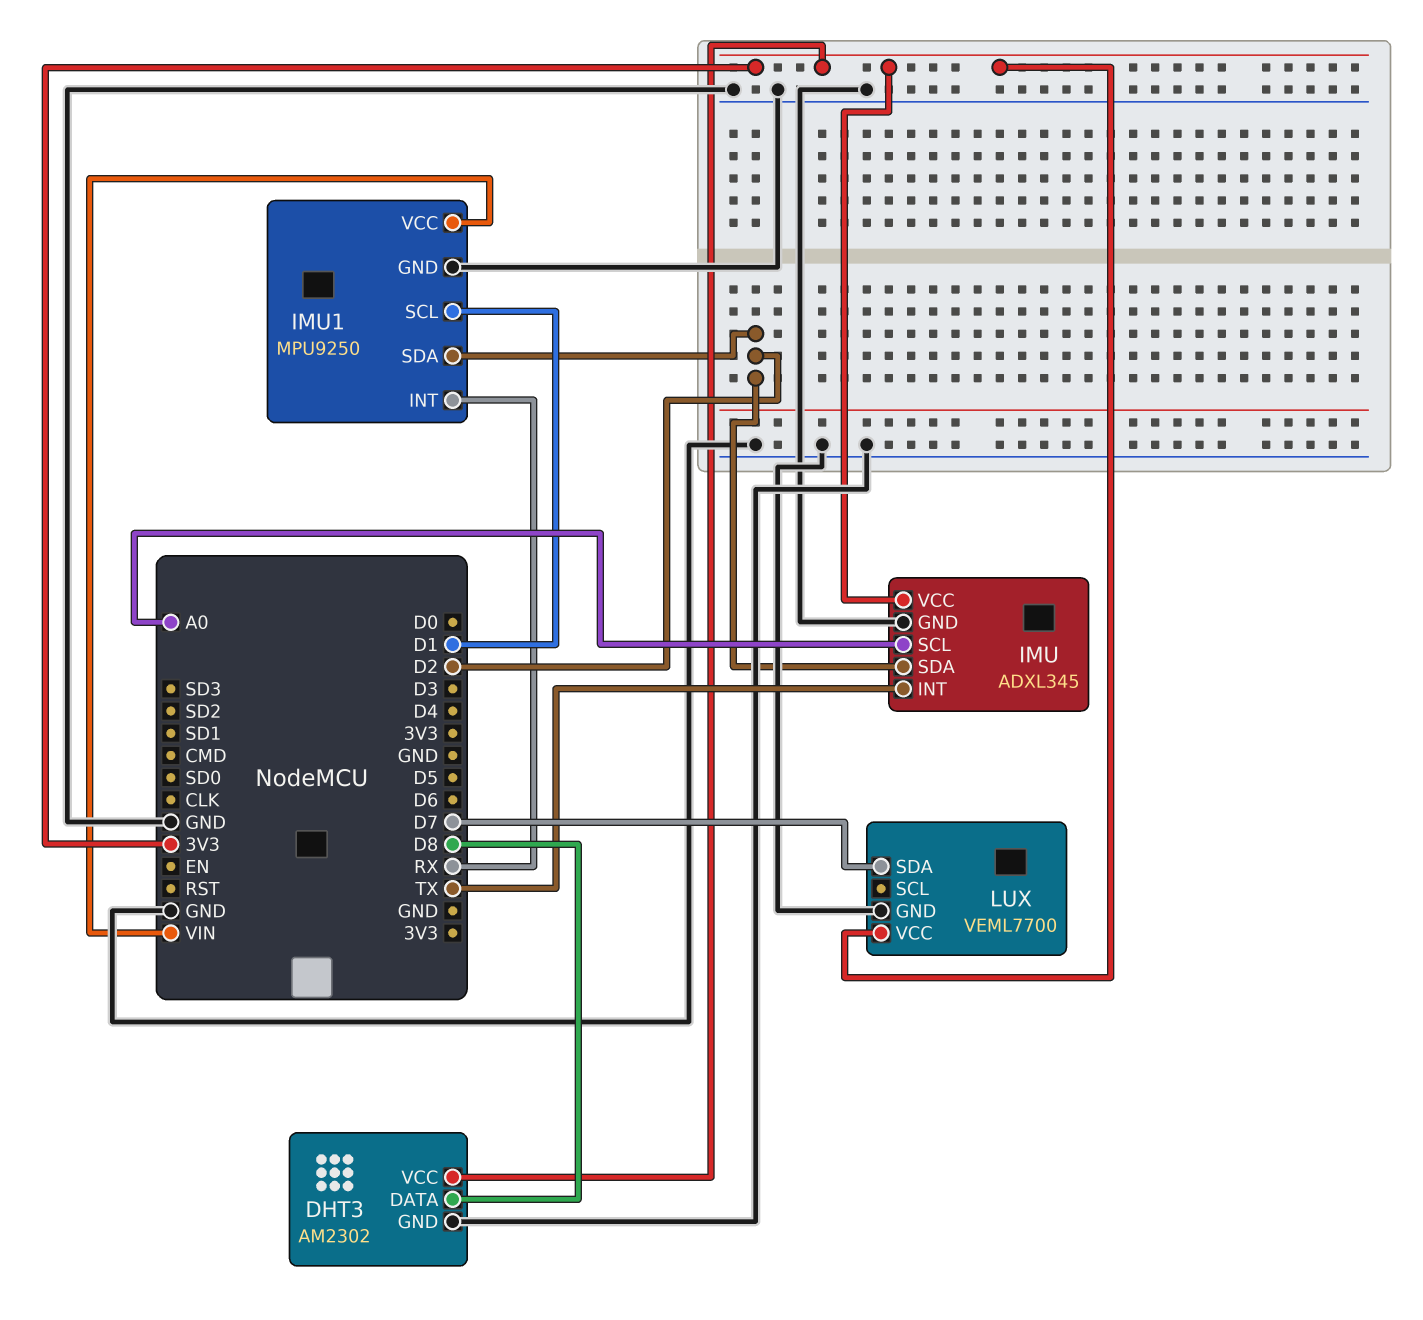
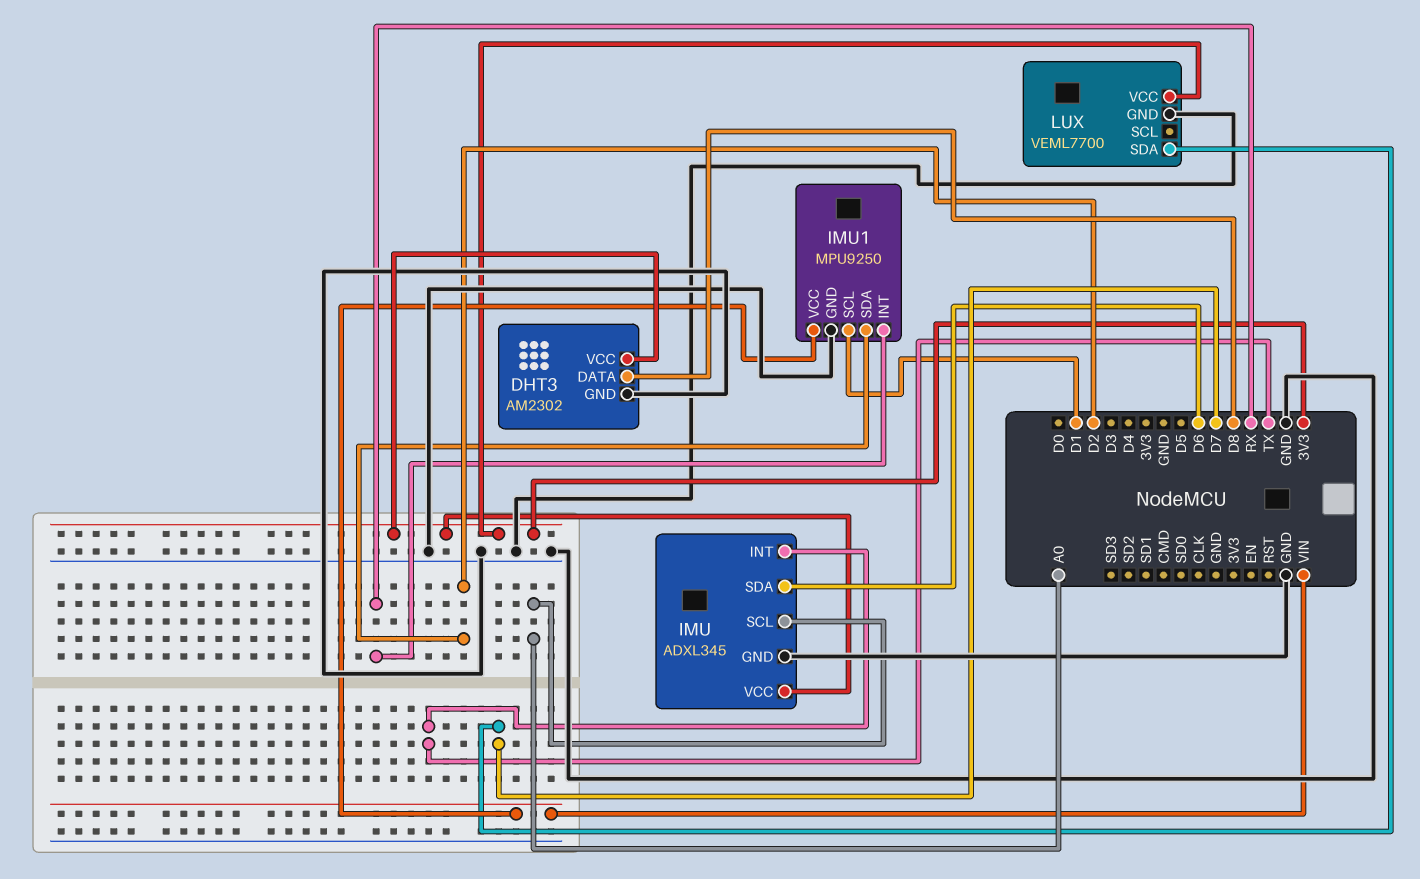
IMU pin SDA: D2 -> D6

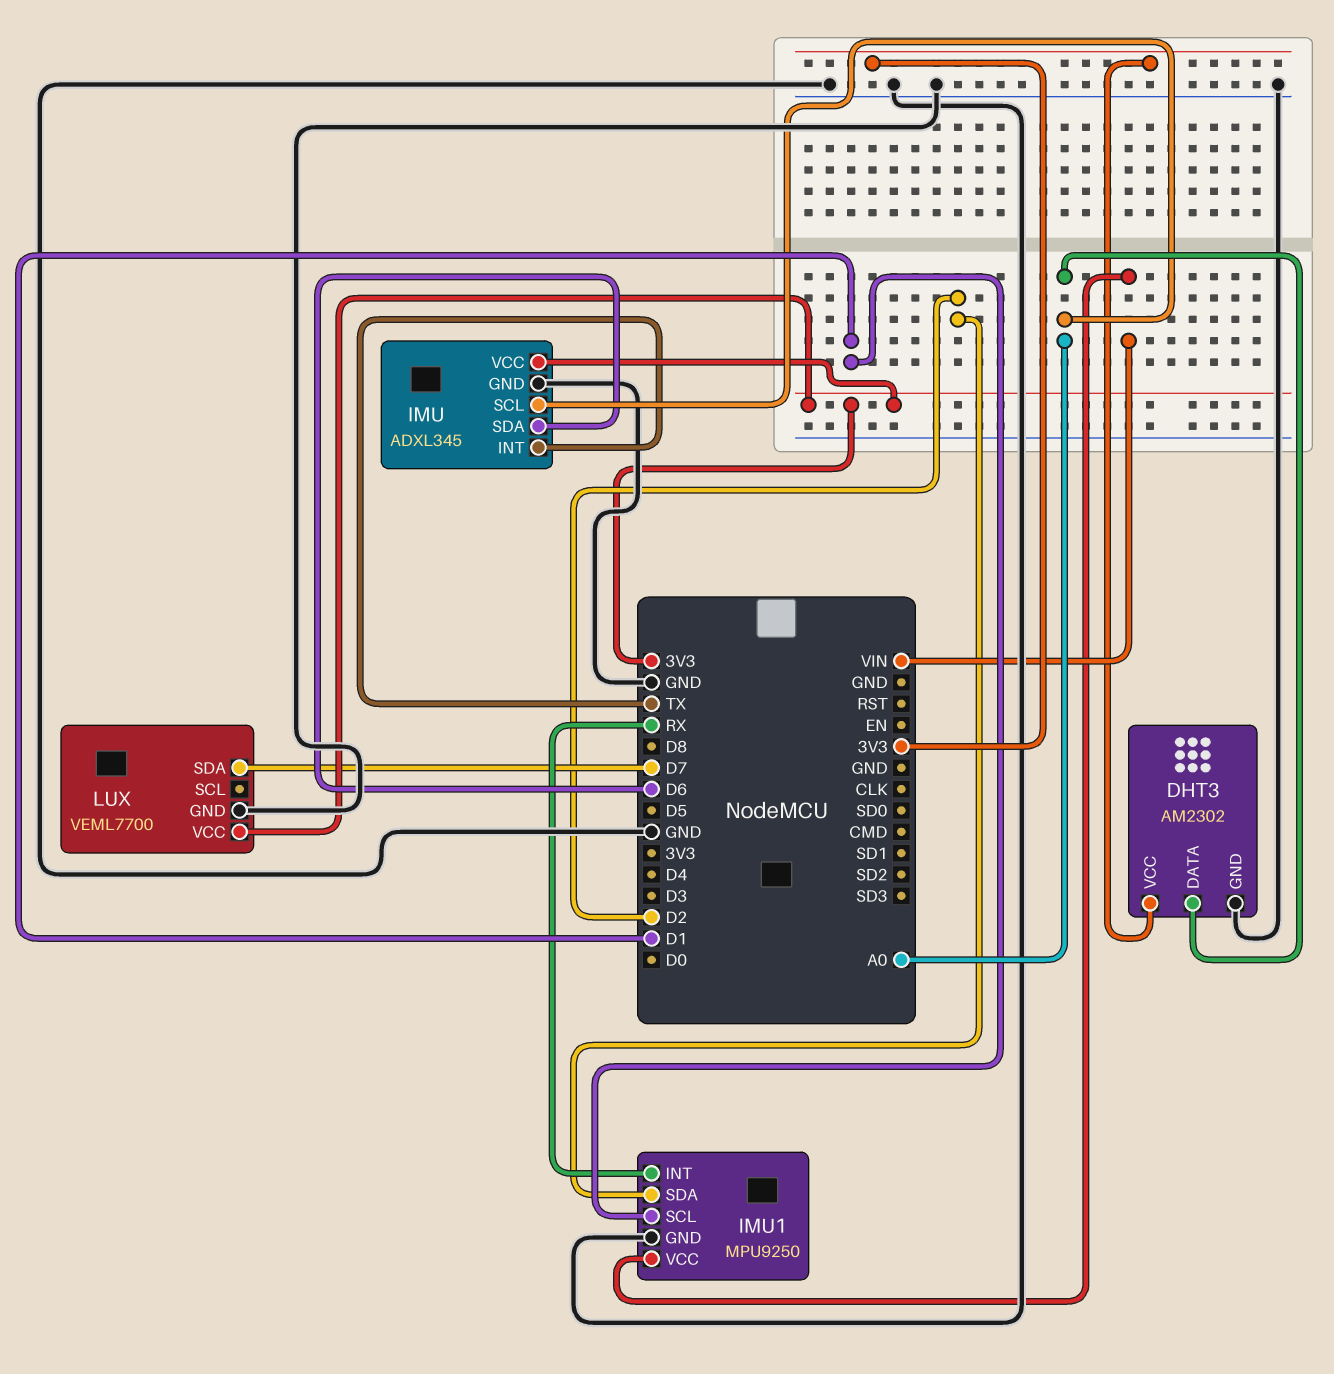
DHT3 pin DATA: D8 -> A0

